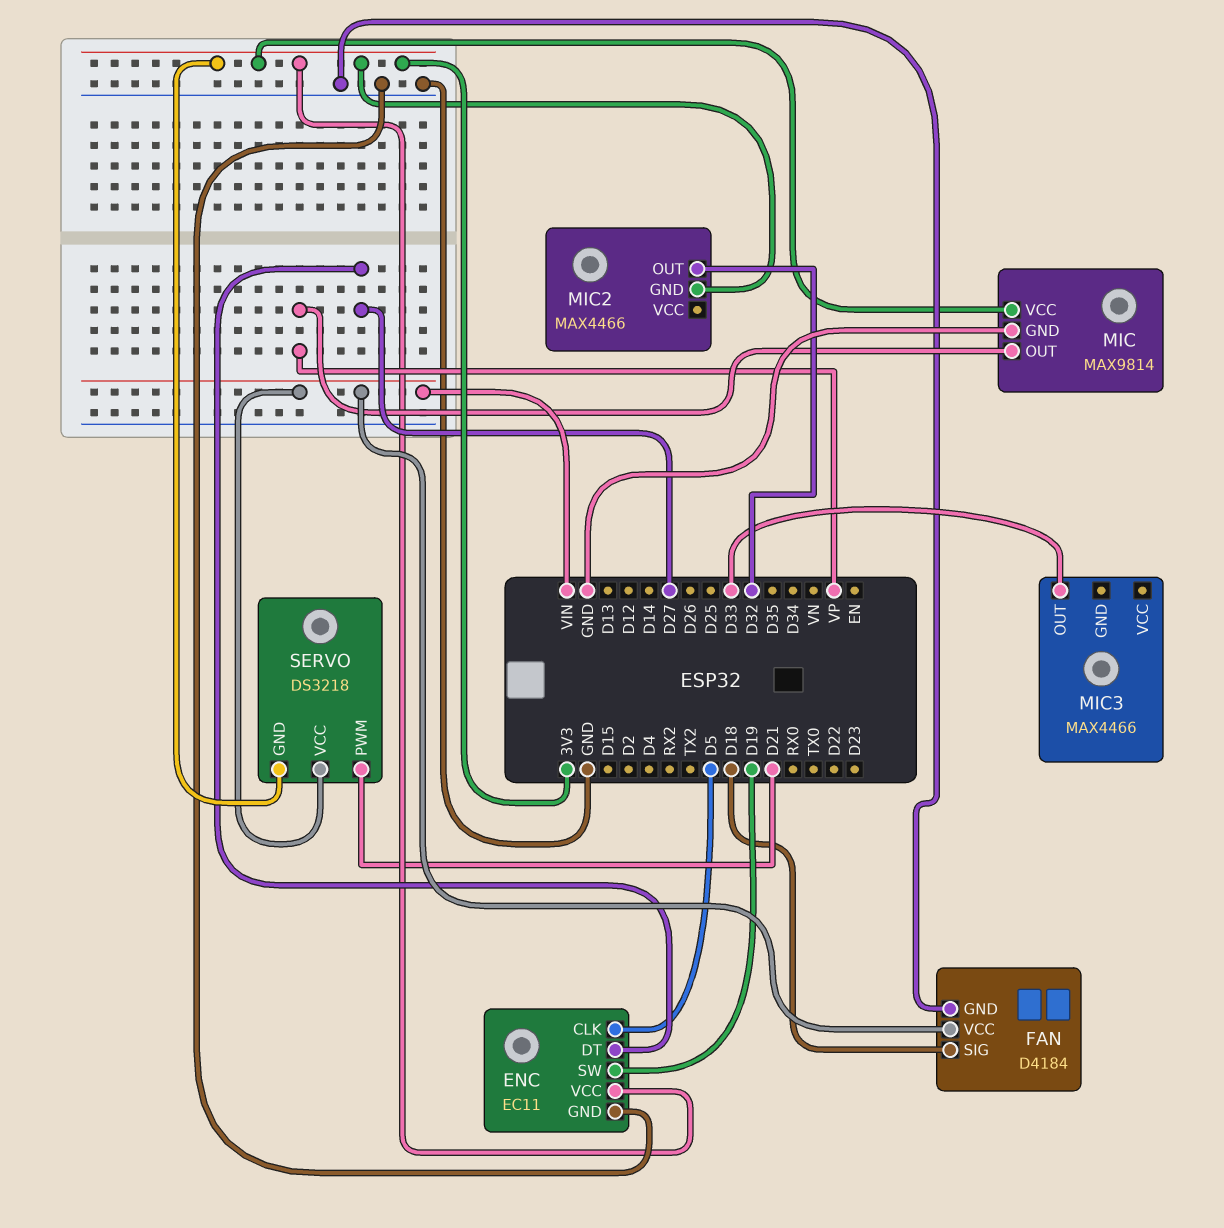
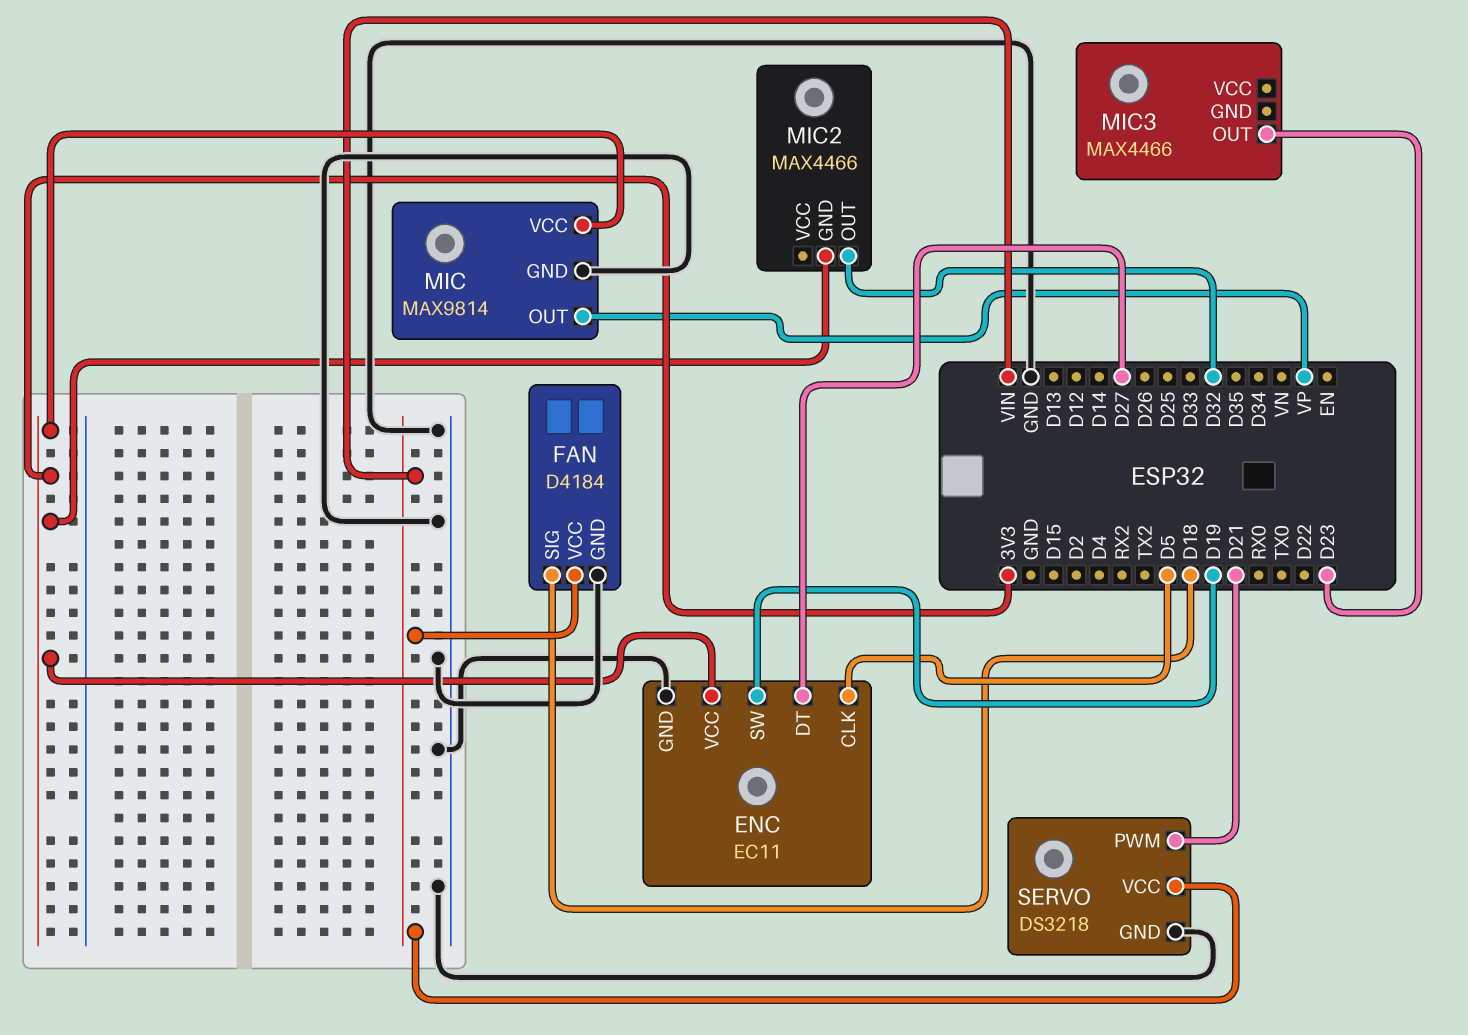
MIC3 pin OUT: D33 -> D23
SERVO pin GND: 3V3 -> GND

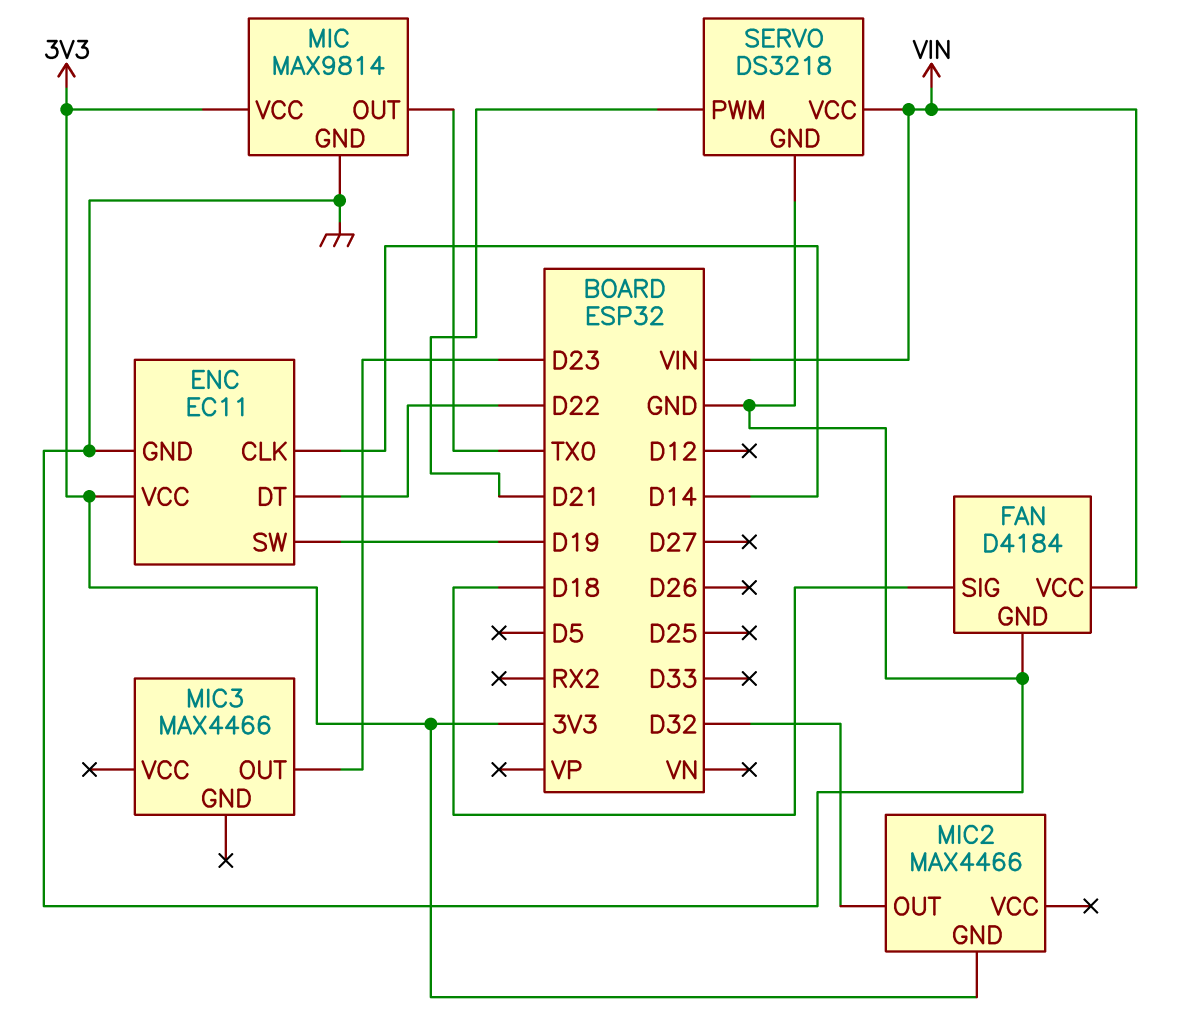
ENC pin CLK: D5 -> D14
ENC pin DT: D27 -> D22
MIC pin OUT: VP -> TX0

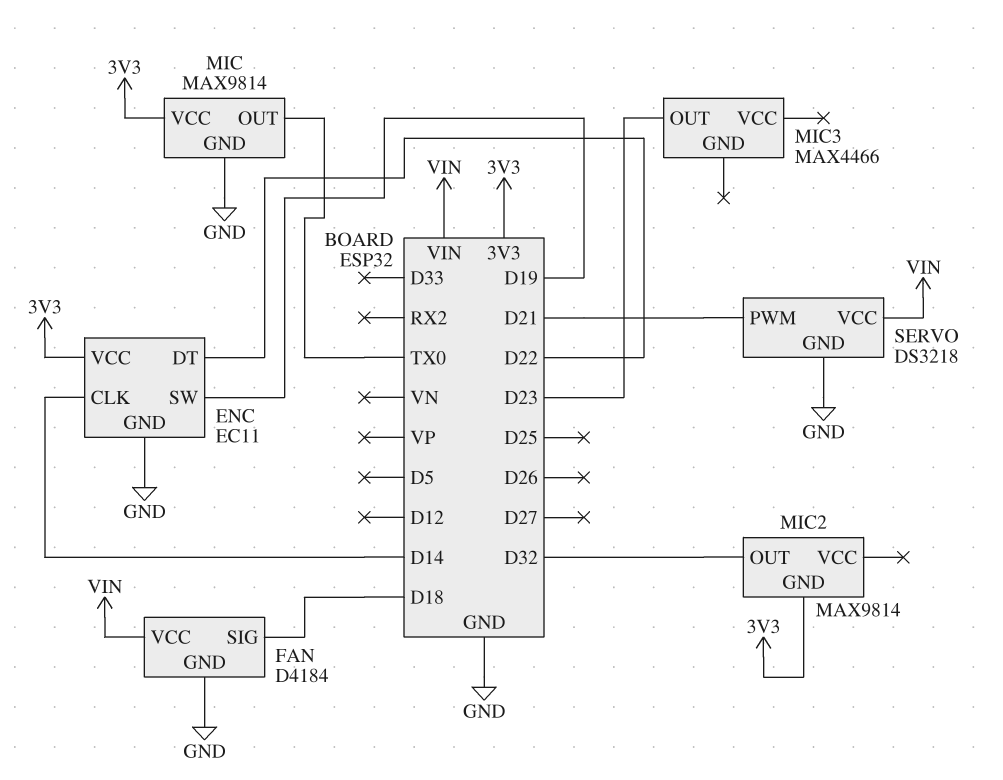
MIC2: MAX4466 -> MAX9814

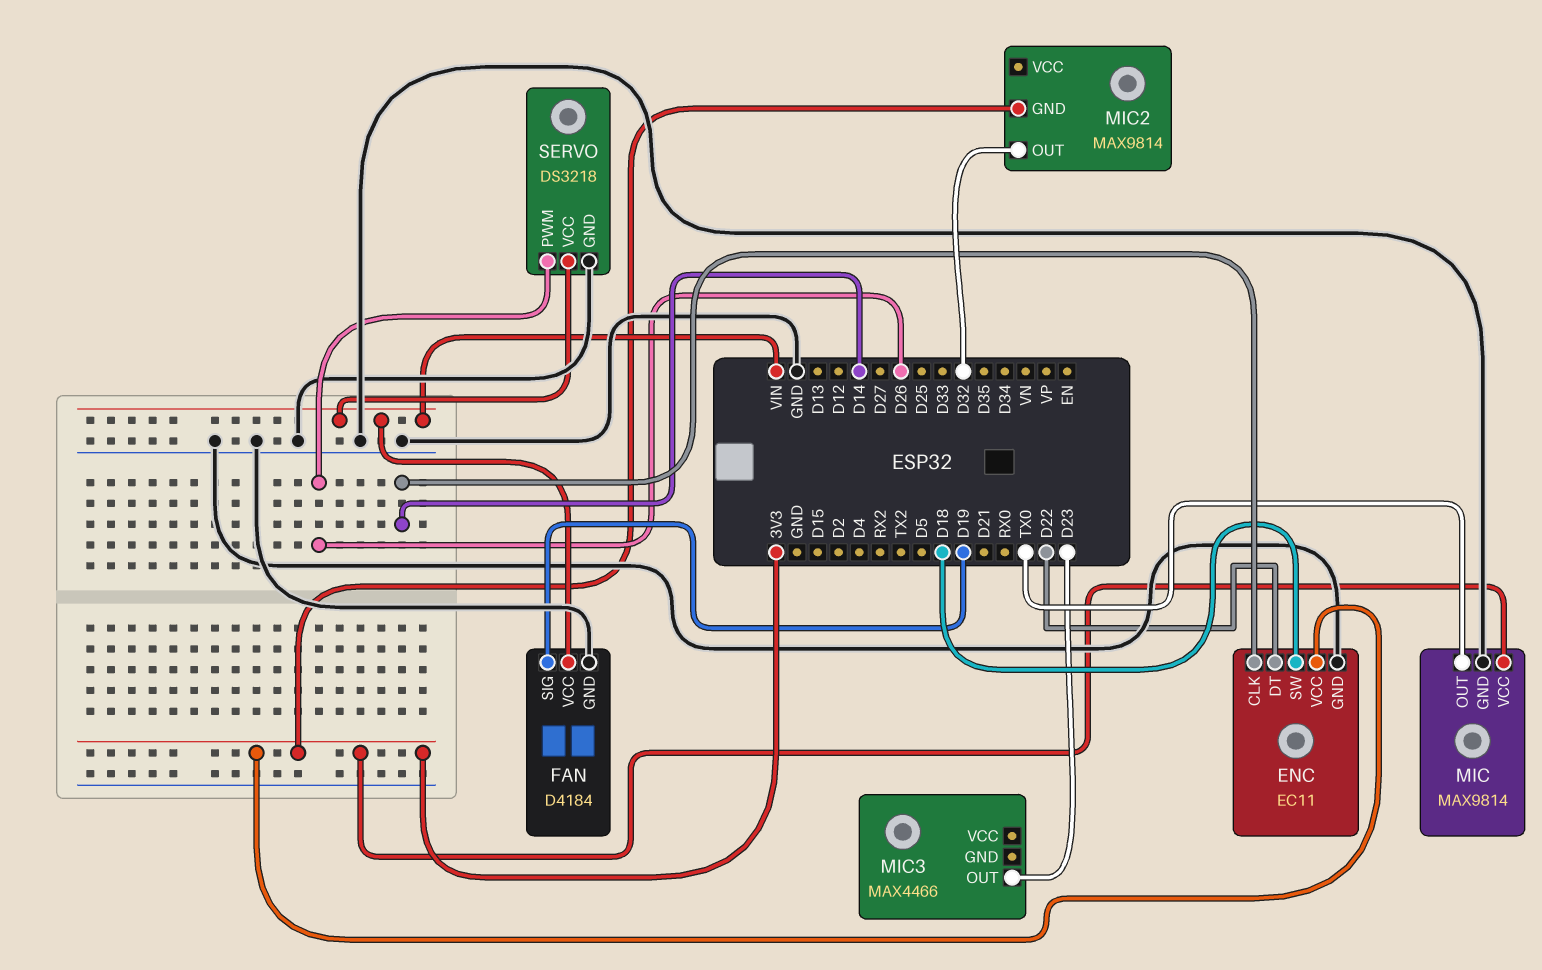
ENC pin SW: D19 -> D18
FAN pin SIG: D18 -> D19
SERVO pin PWM: D21 -> D26

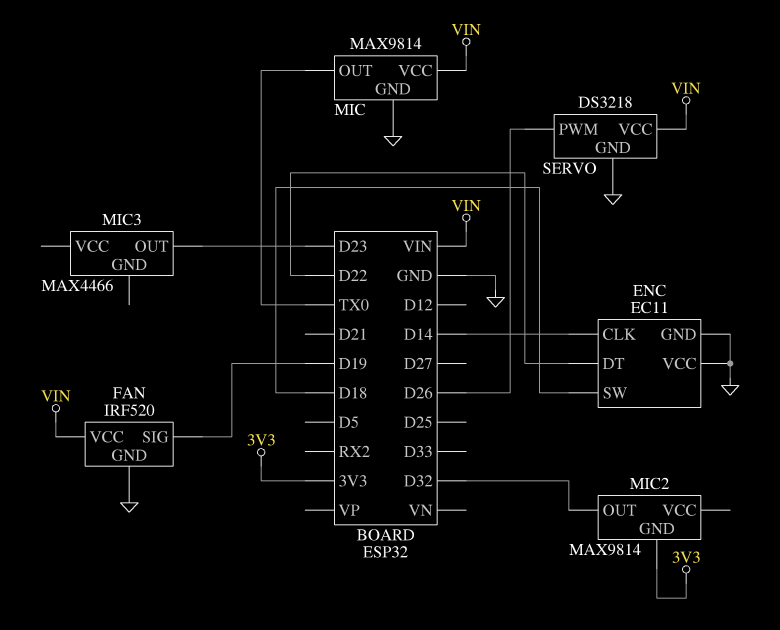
ENC pin VCC: 3V3 -> GND
FAN: D4184 -> IRF520
MIC pin VCC: 3V3 -> VIN

